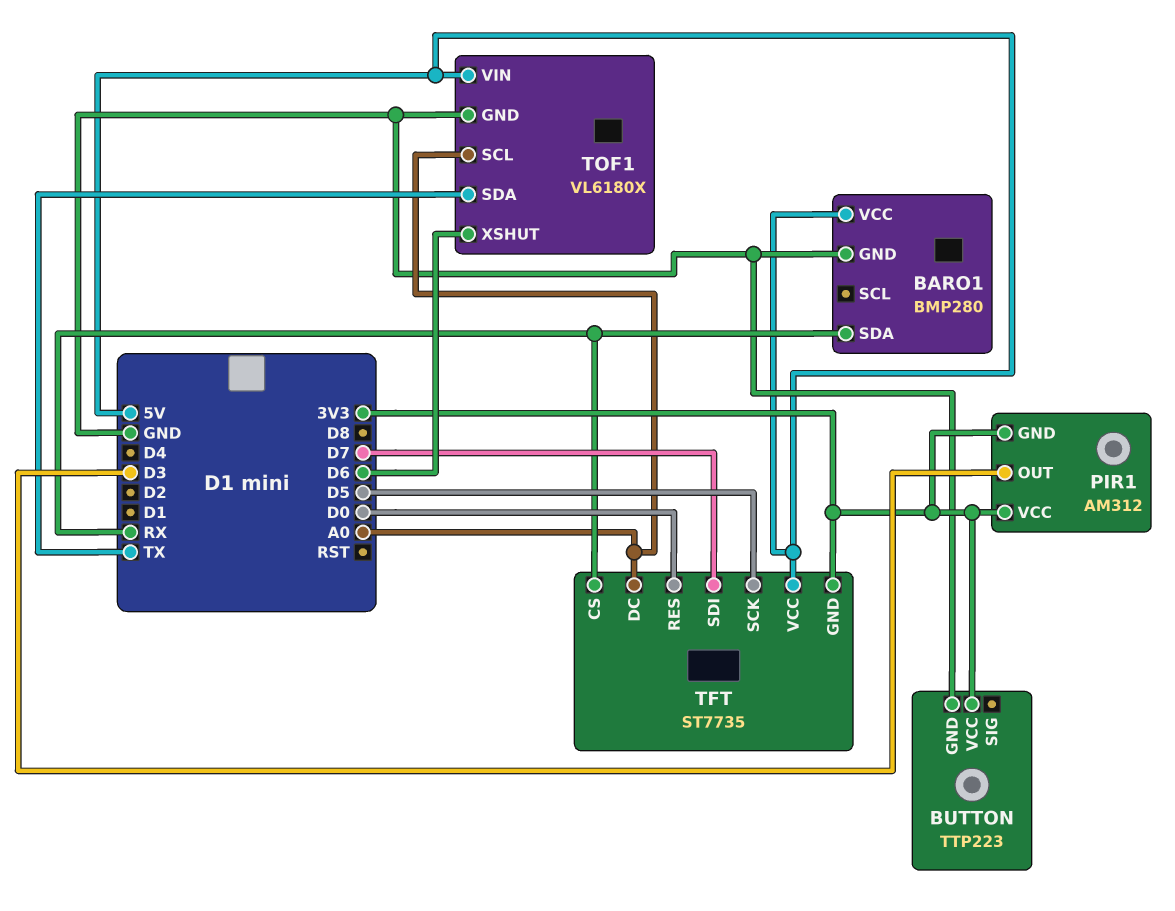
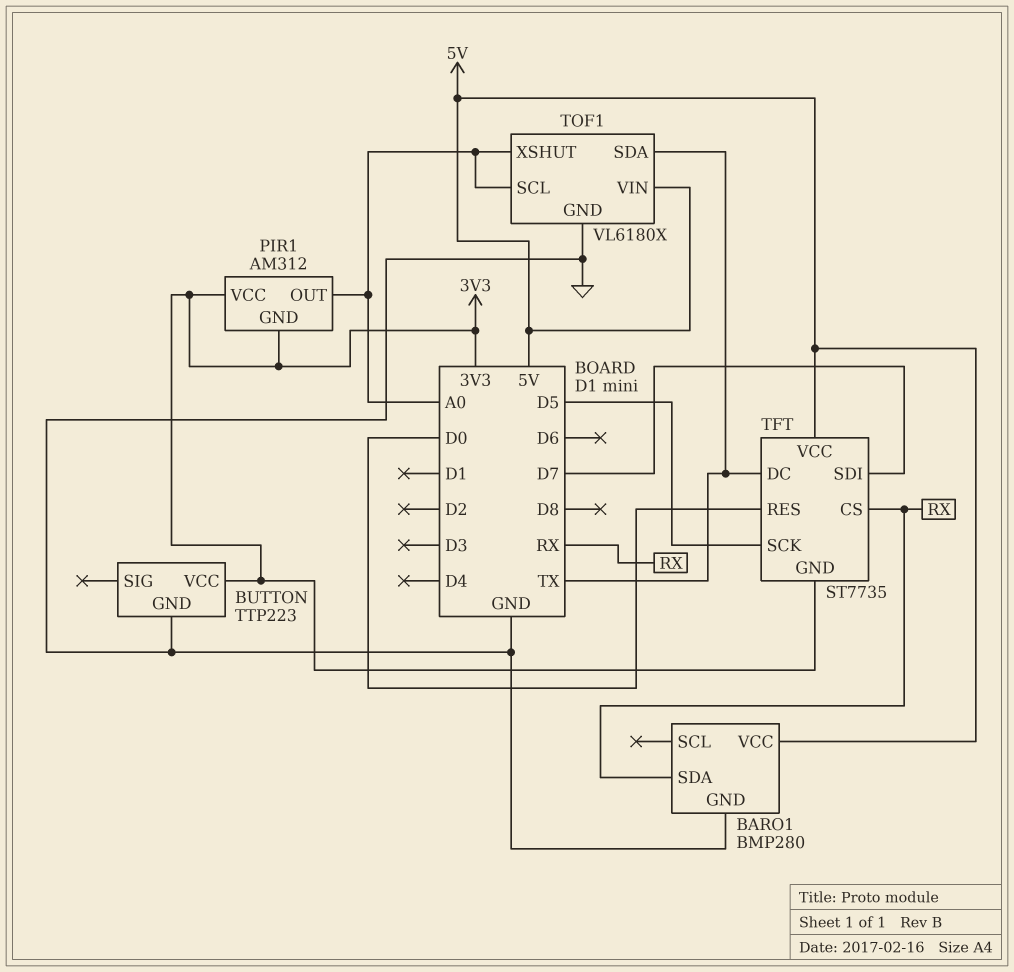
PIR1 pin OUT: D3 -> A0
TFT pin DC: A0 -> TX
TOF1 pin XSHUT: D6 -> A0

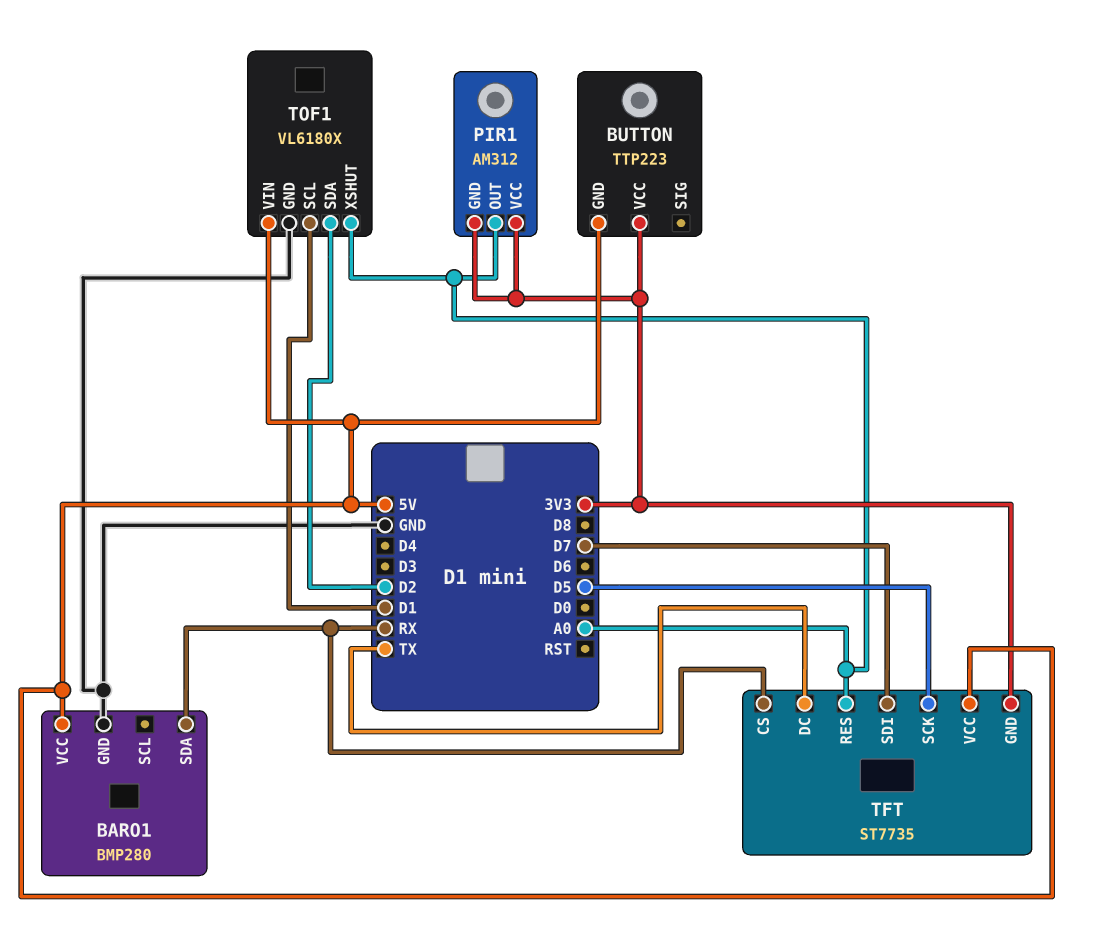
BUTTON pin GND: GND -> 5V
TFT pin RES: D0 -> A0
TOF1 pin SCL: A0 -> D1
TOF1 pin SDA: TX -> D2

